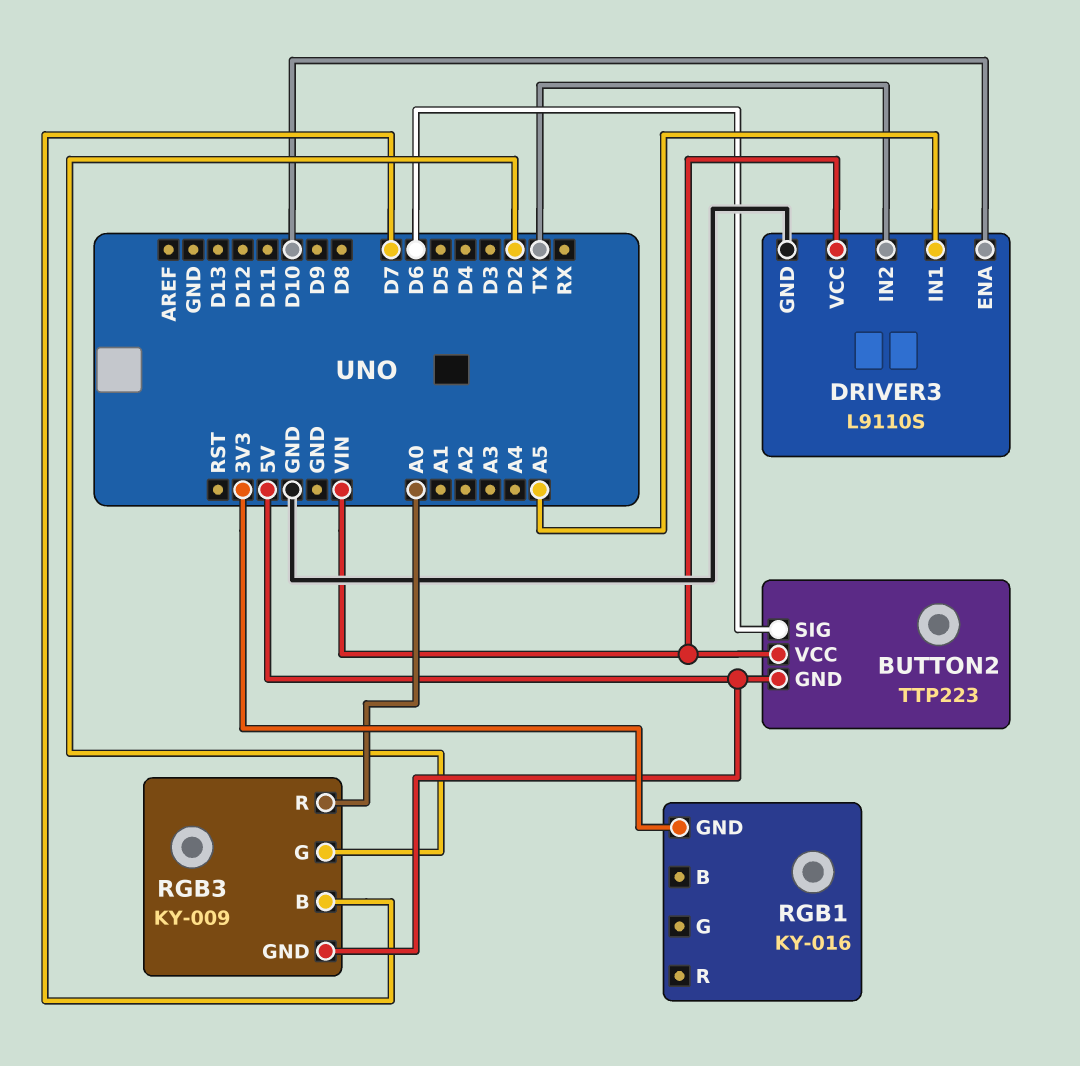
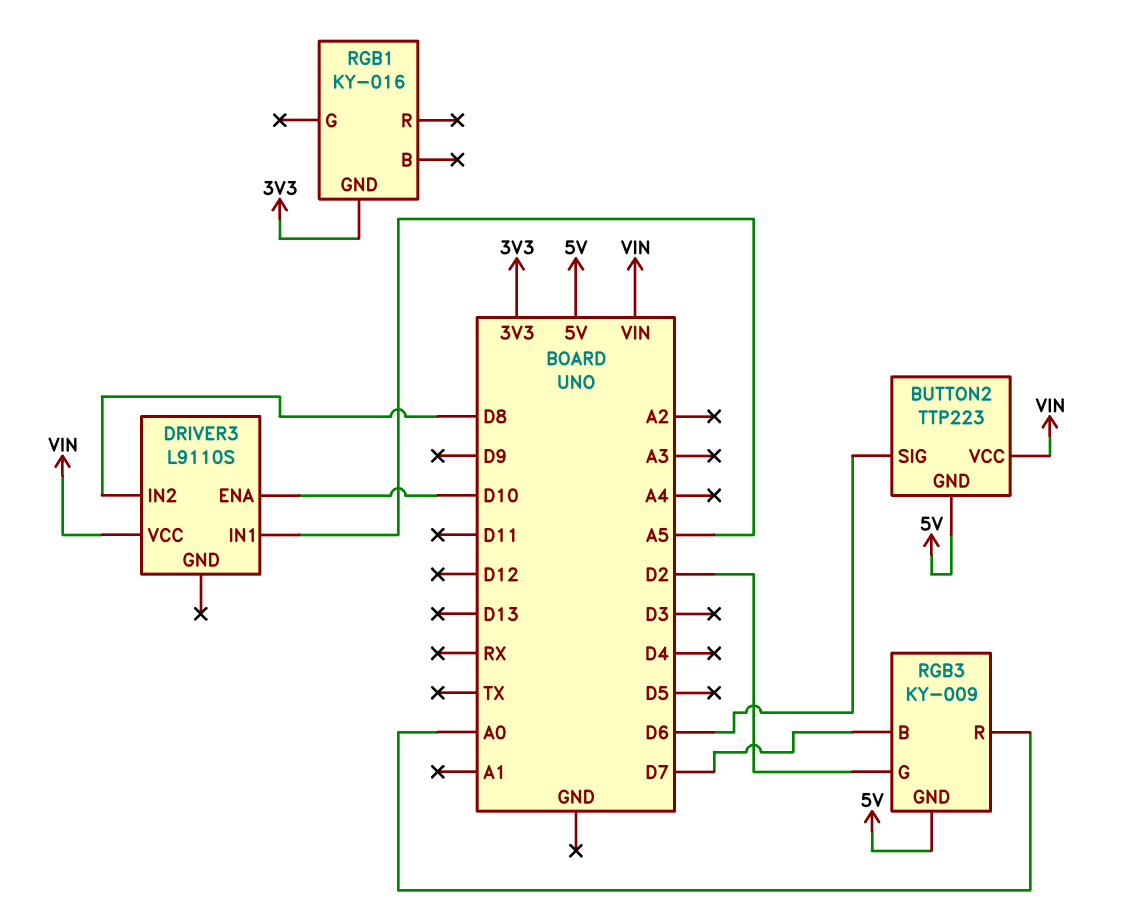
DRIVER3 pin GND: GND -> none
DRIVER3 pin IN2: TX -> D8

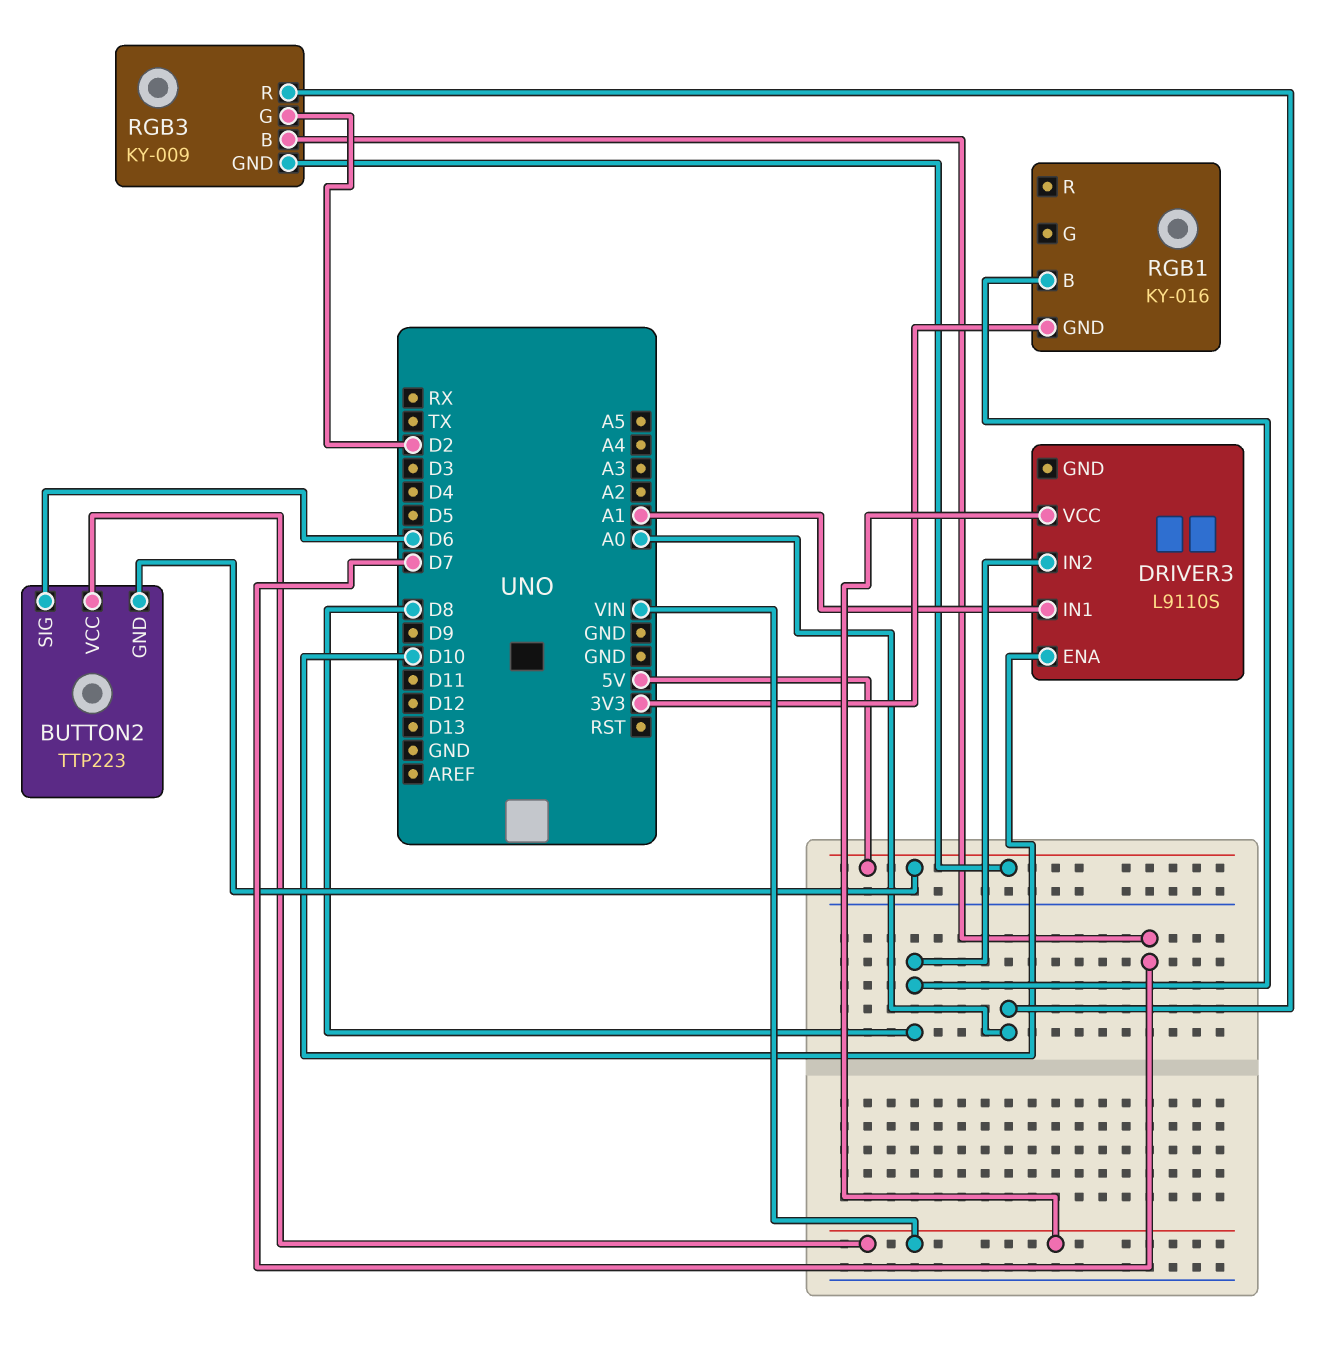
DRIVER3 pin IN1: A5 -> A1
RGB1 pin B: none -> D8

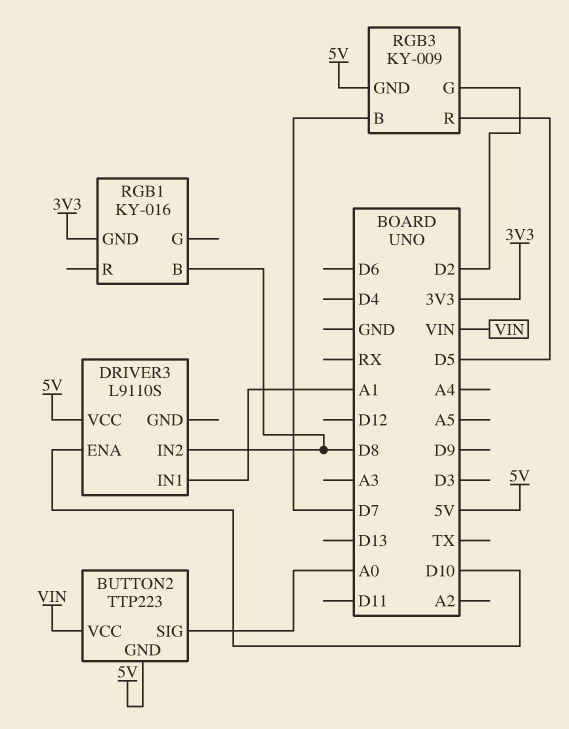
BUTTON2 pin SIG: D6 -> A0
DRIVER3 pin VCC: VIN -> 5V
RGB3 pin R: A0 -> D5

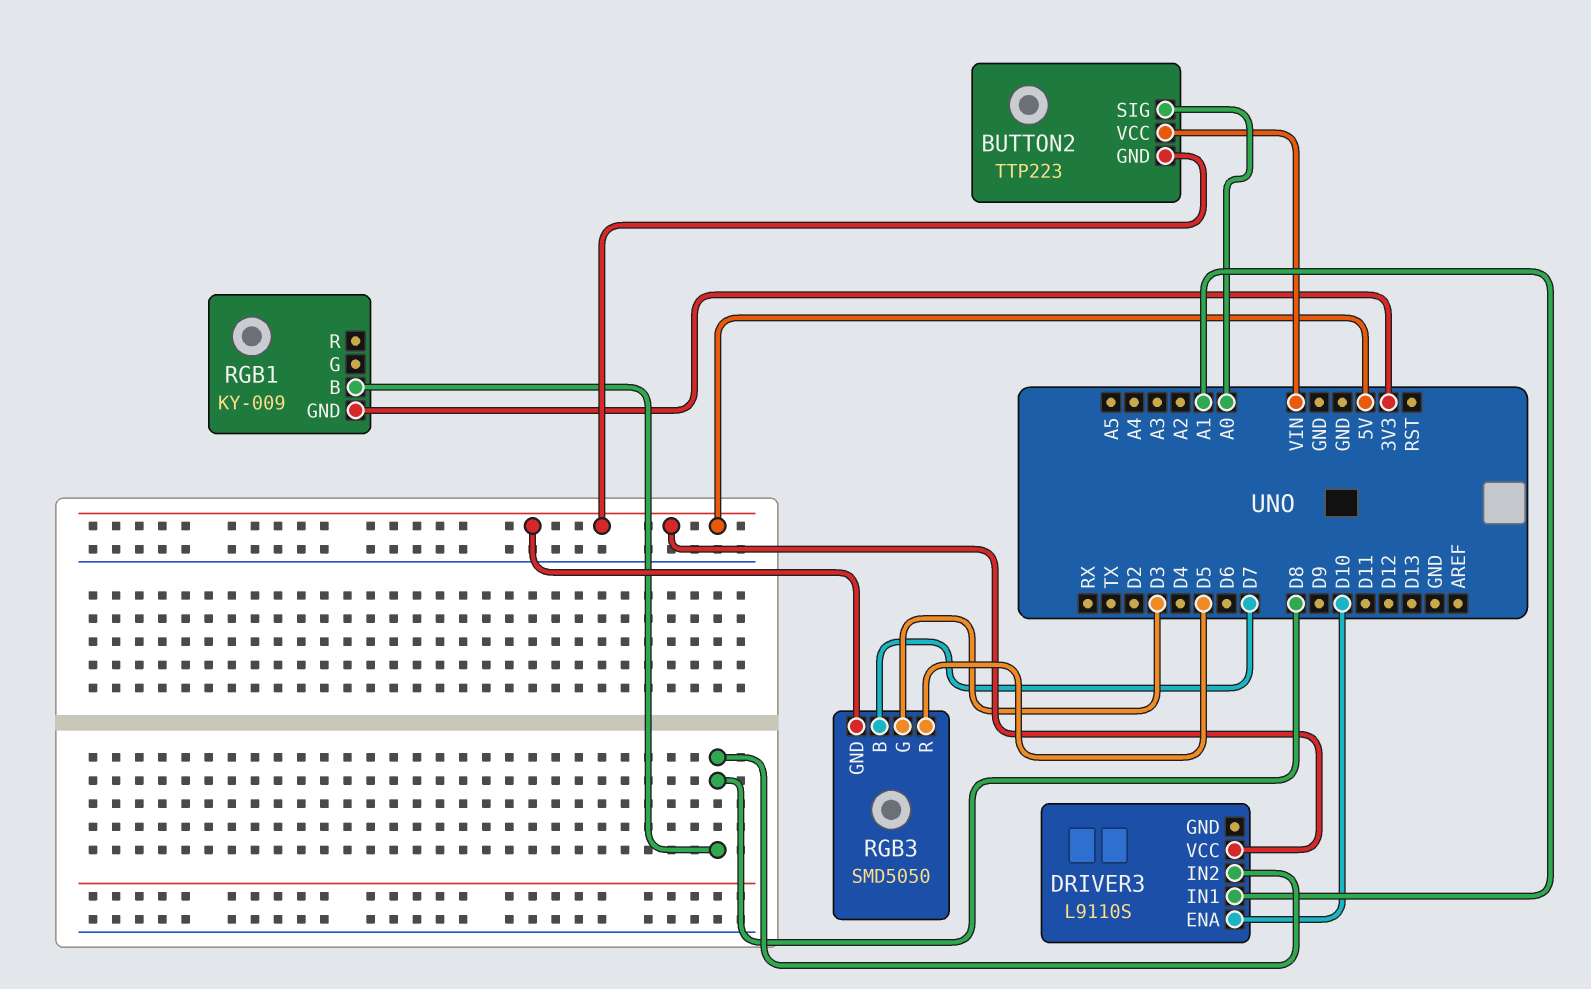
RGB1: KY-016 -> KY-009
RGB3: KY-009 -> SMD5050
RGB3 pin G: D2 -> D3

